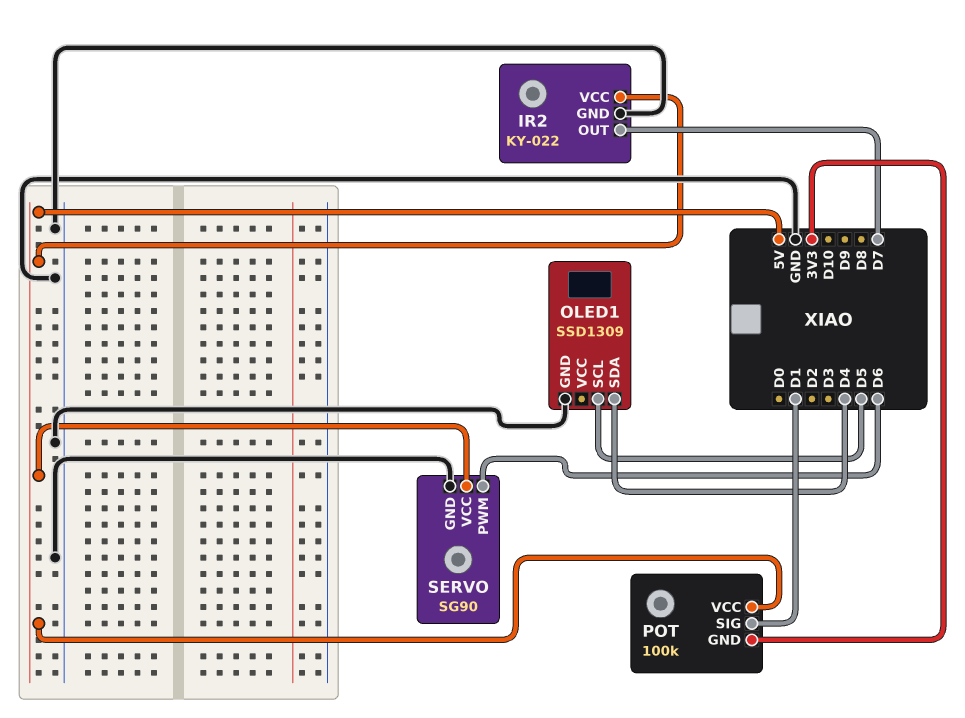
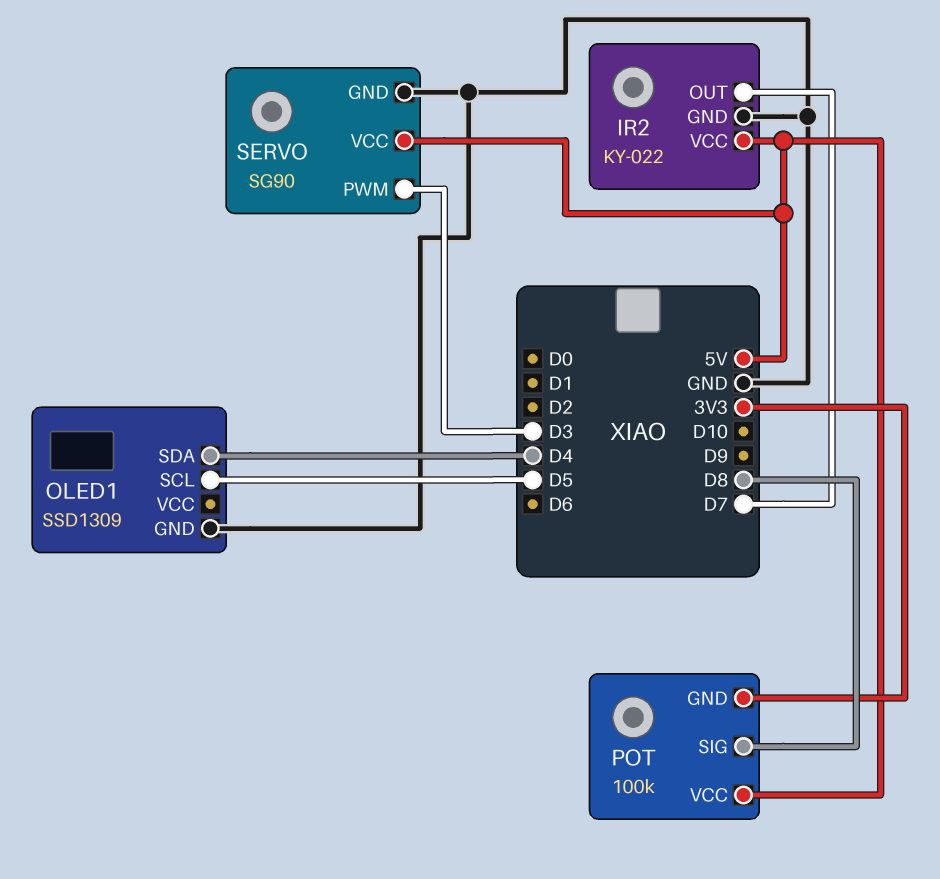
POT pin SIG: D1 -> D8
SERVO pin PWM: D6 -> D3

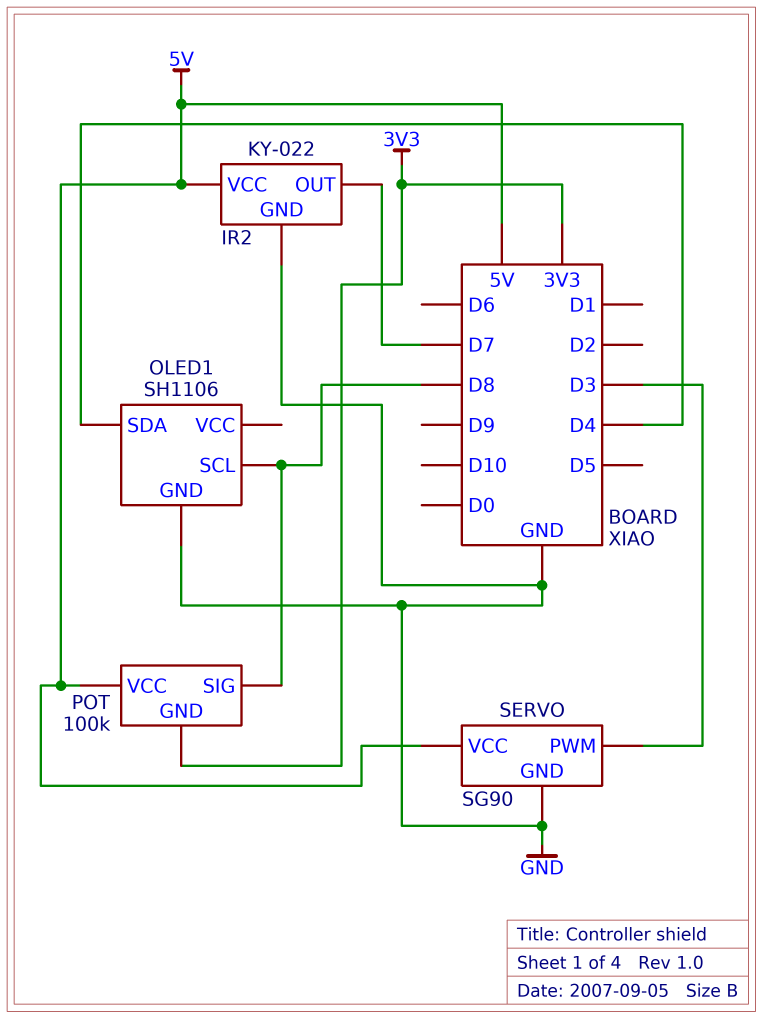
OLED1: SSD1309 -> SH1106
OLED1 pin SCL: D5 -> D8

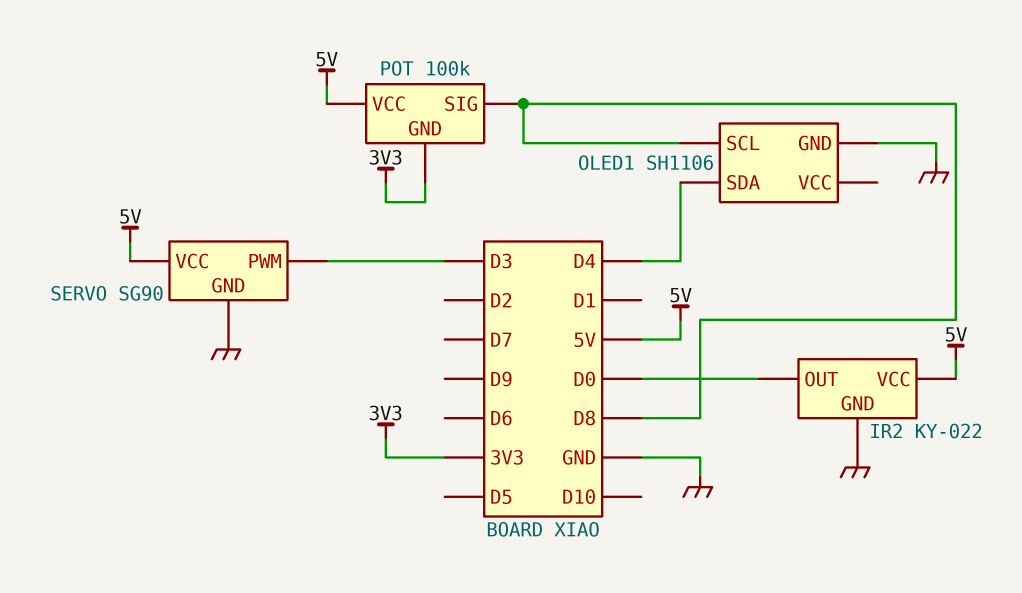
IR2 pin OUT: D7 -> D0

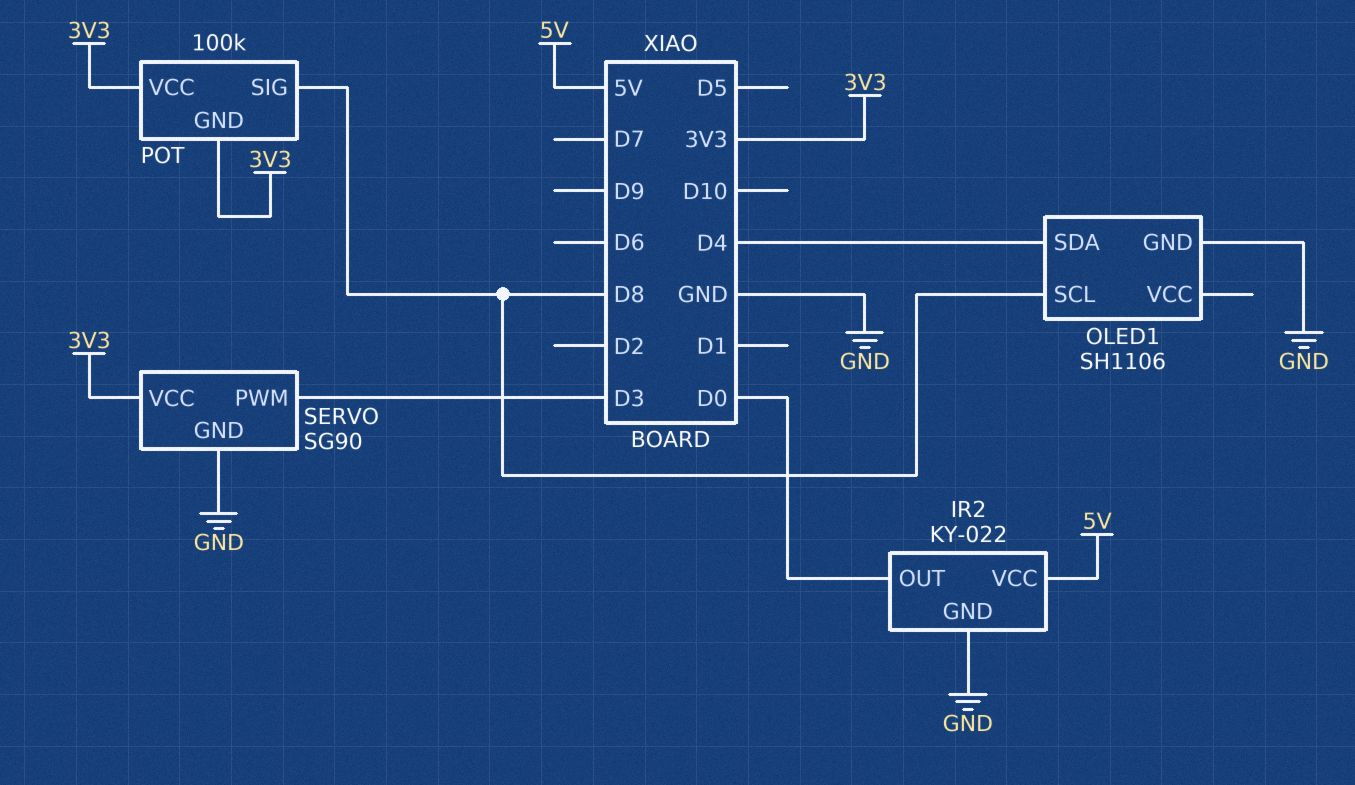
POT pin VCC: 5V -> 3V3
SERVO pin VCC: 5V -> 3V3

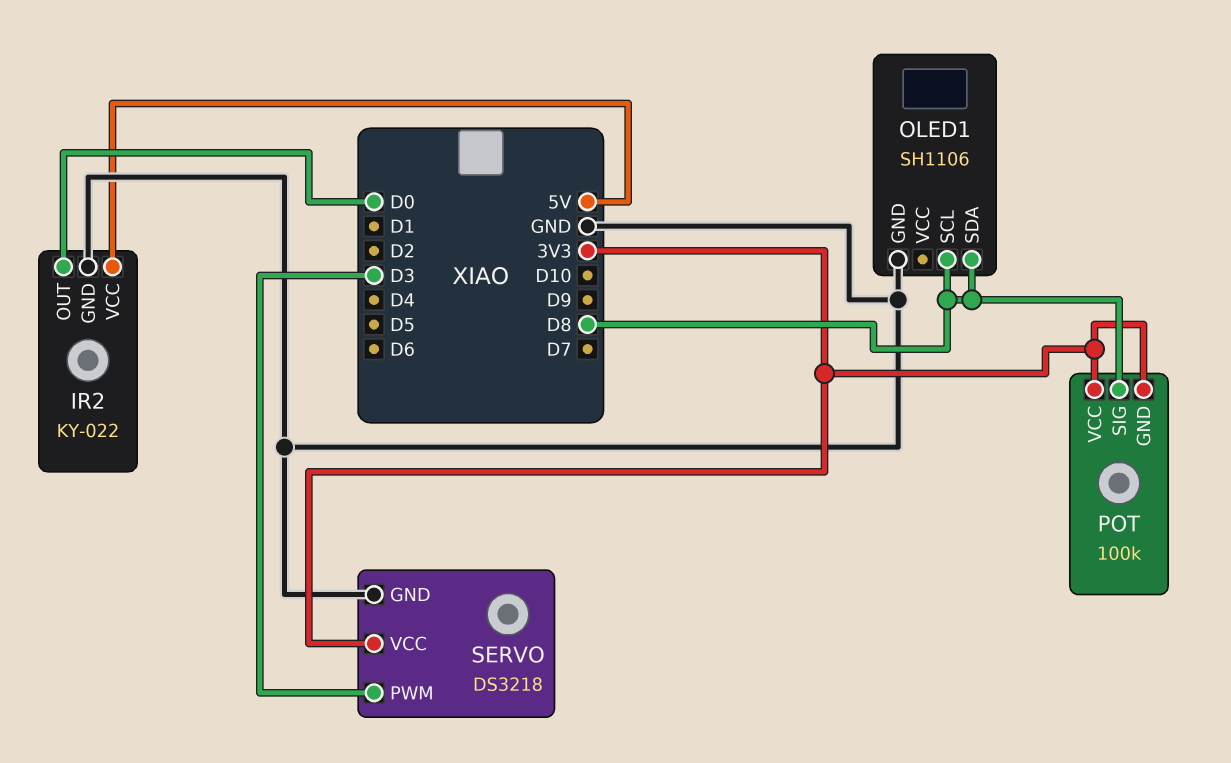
OLED1 pin SDA: D4 -> D8
SERVO: SG90 -> DS3218

